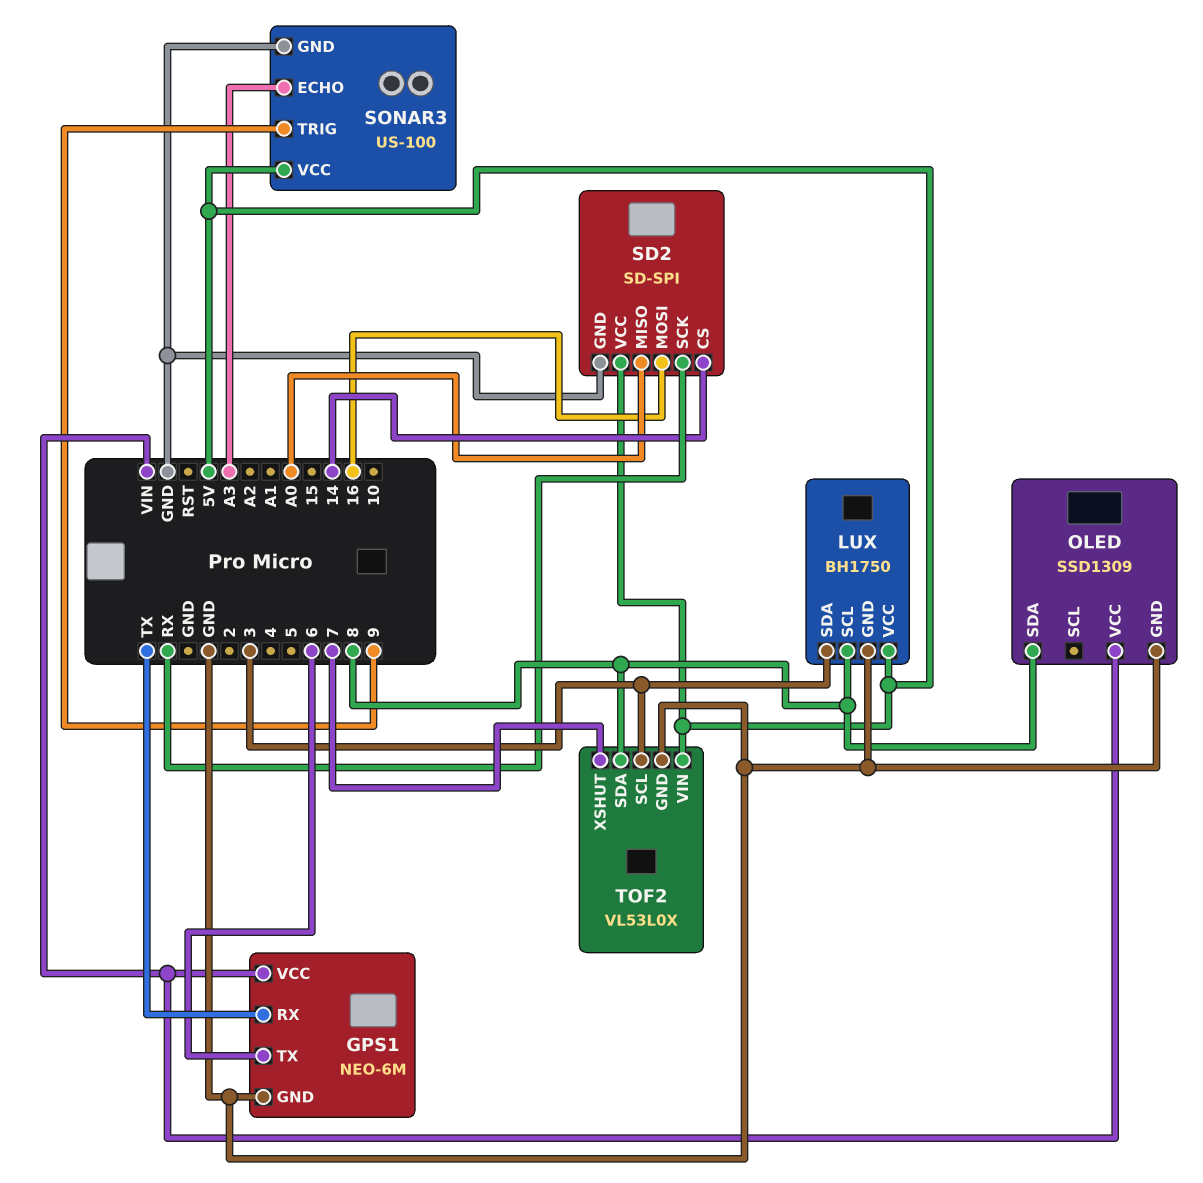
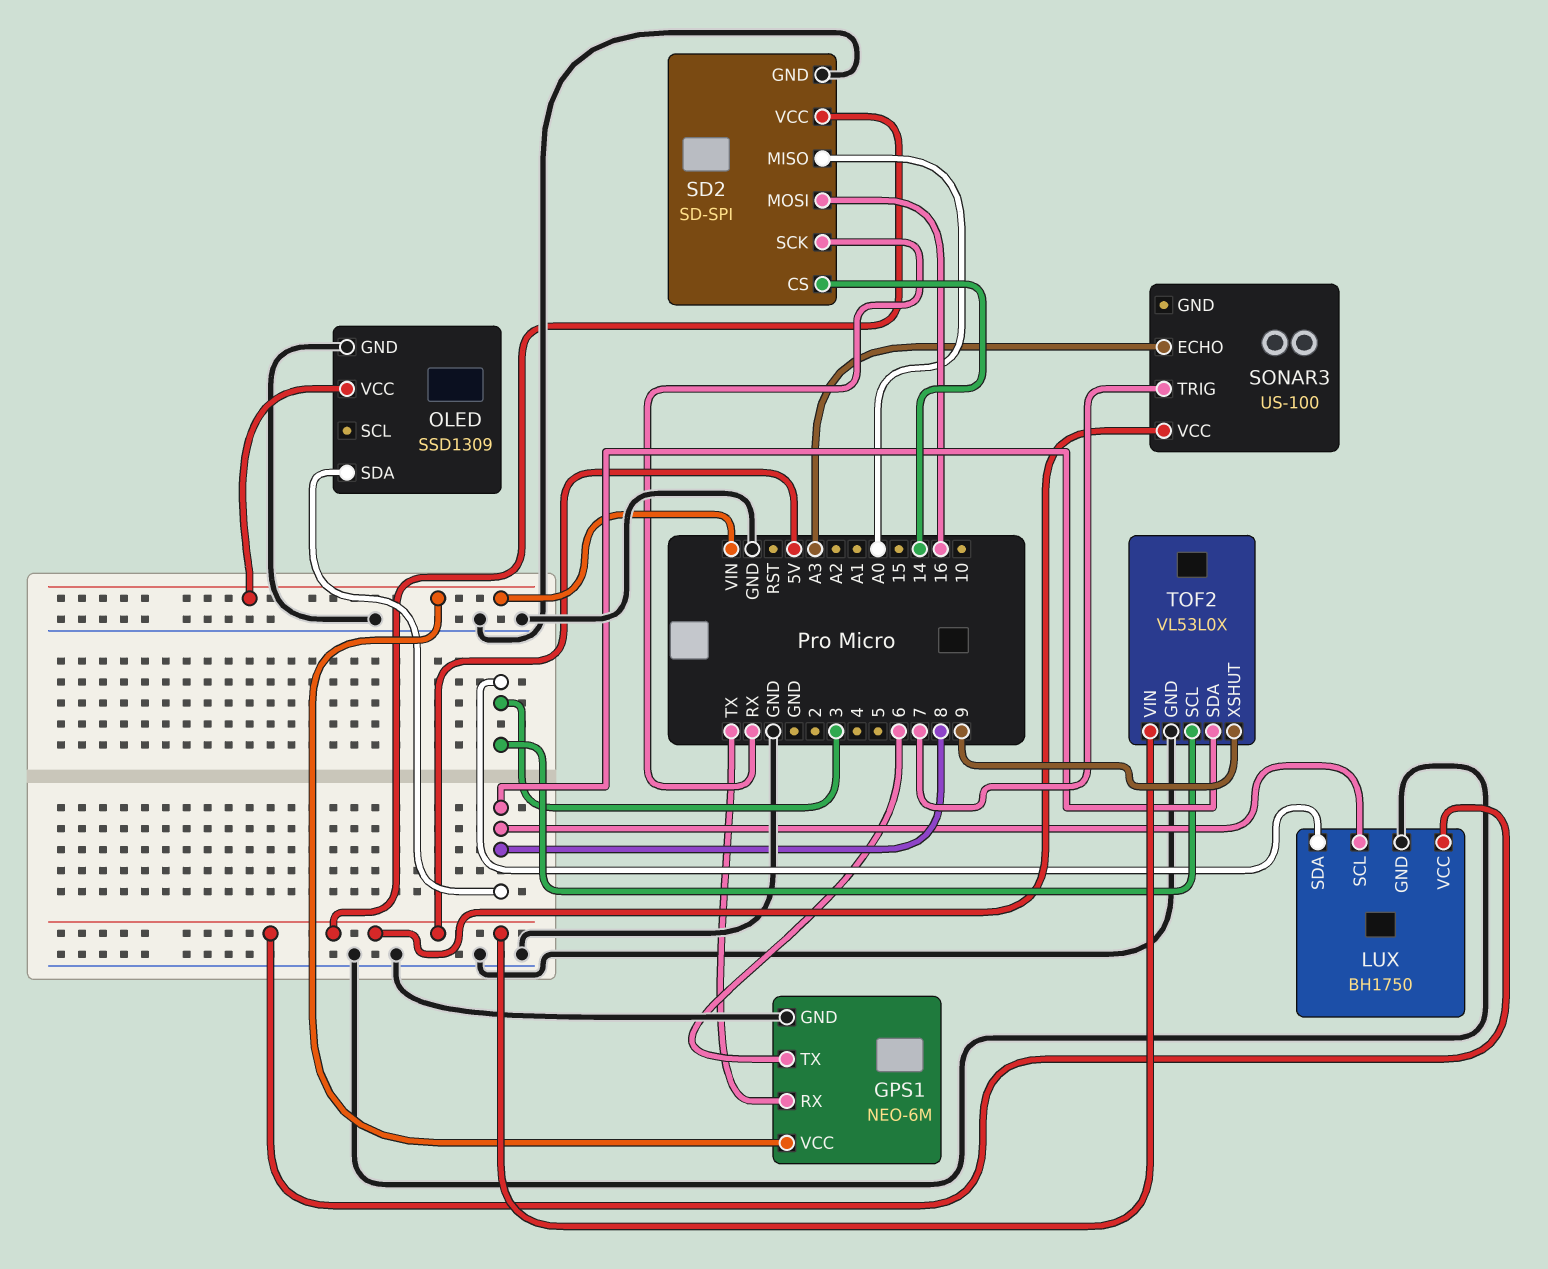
SONAR3 pin GND: GND -> none
SONAR3 pin TRIG: 9 -> 7
TOF2 pin XSHUT: 7 -> 9

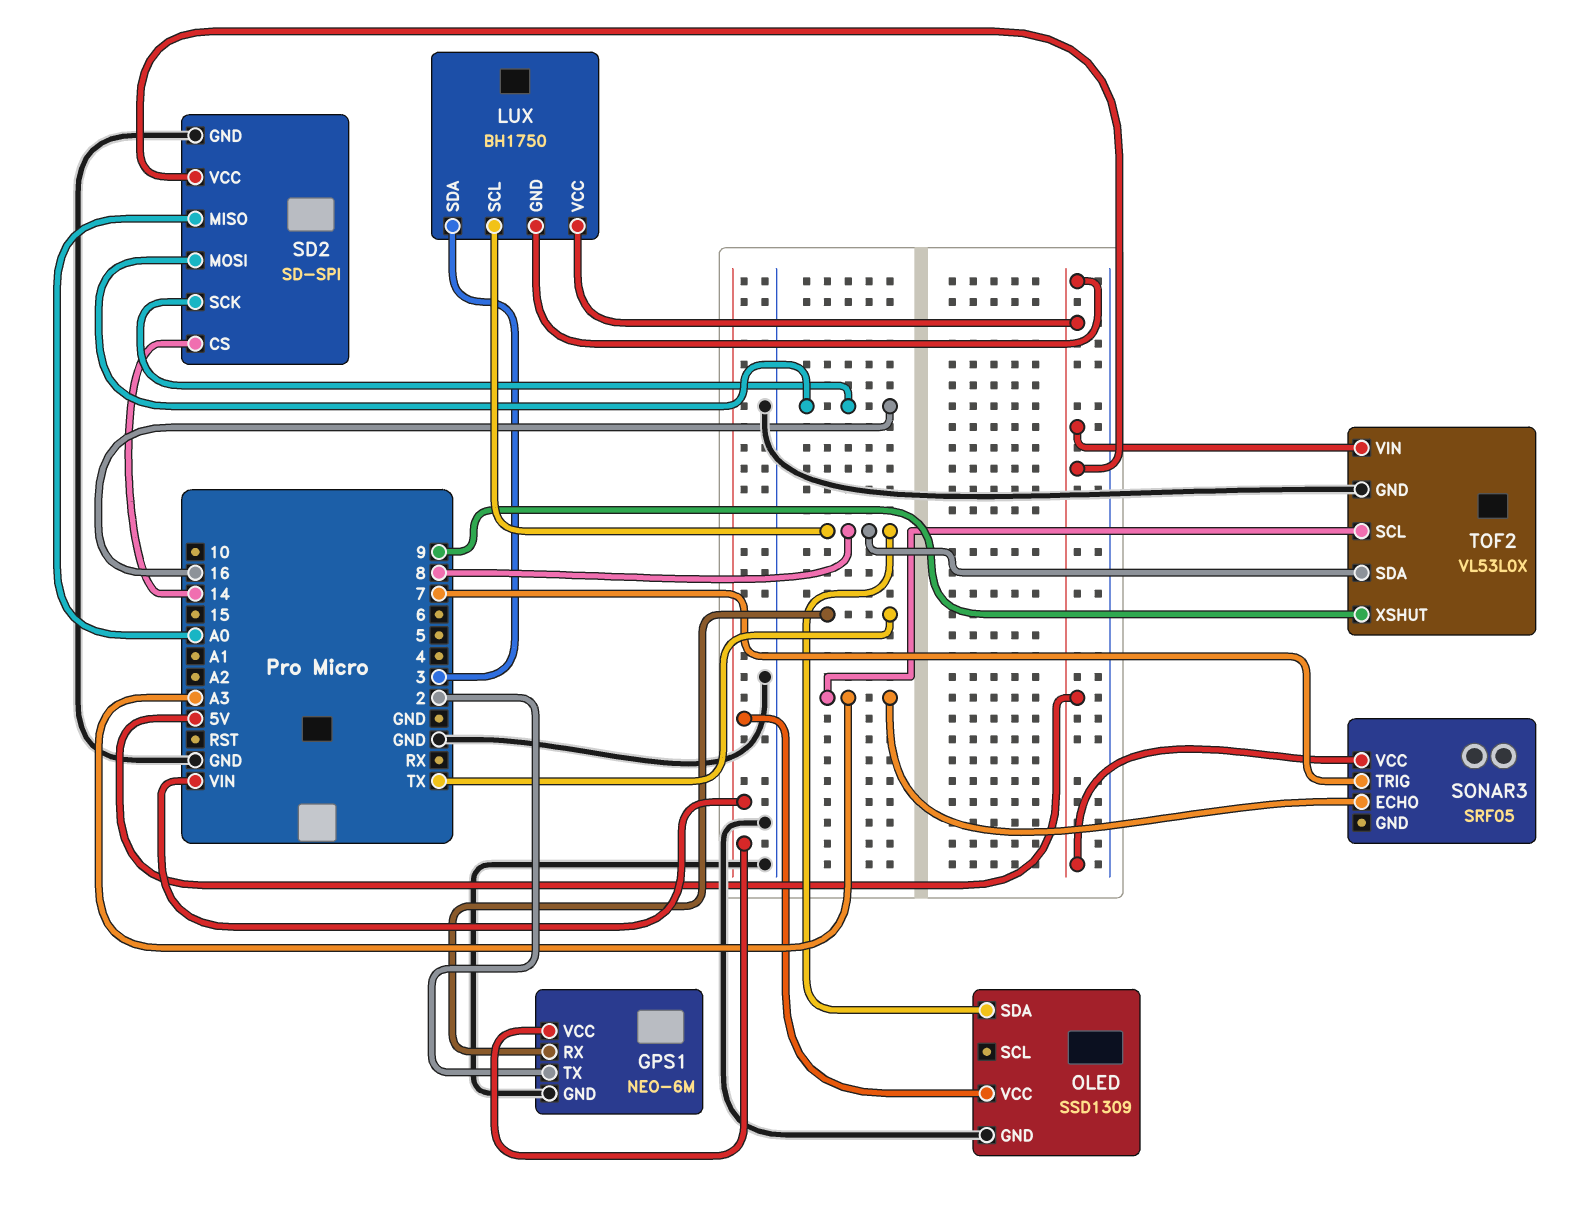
GPS1 pin TX: 6 -> 2
LUX pin GND: GND -> 5V
SD2 pin SCK: RX -> 16
SONAR3: US-100 -> SRF05
TOF2 pin SCL: 3 -> A3

